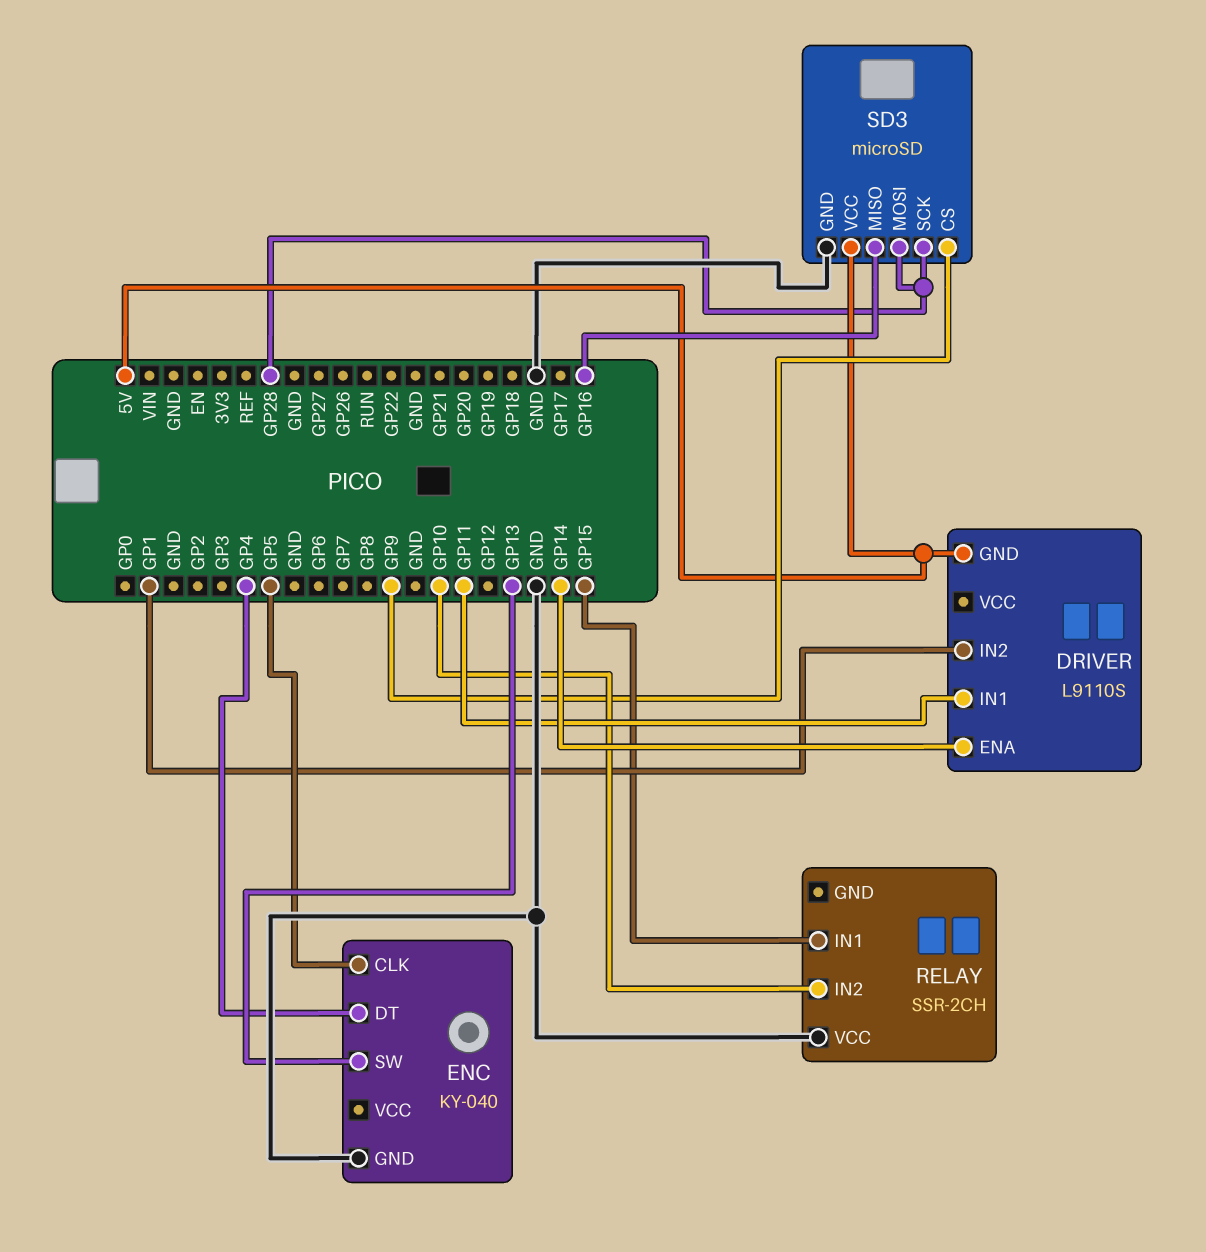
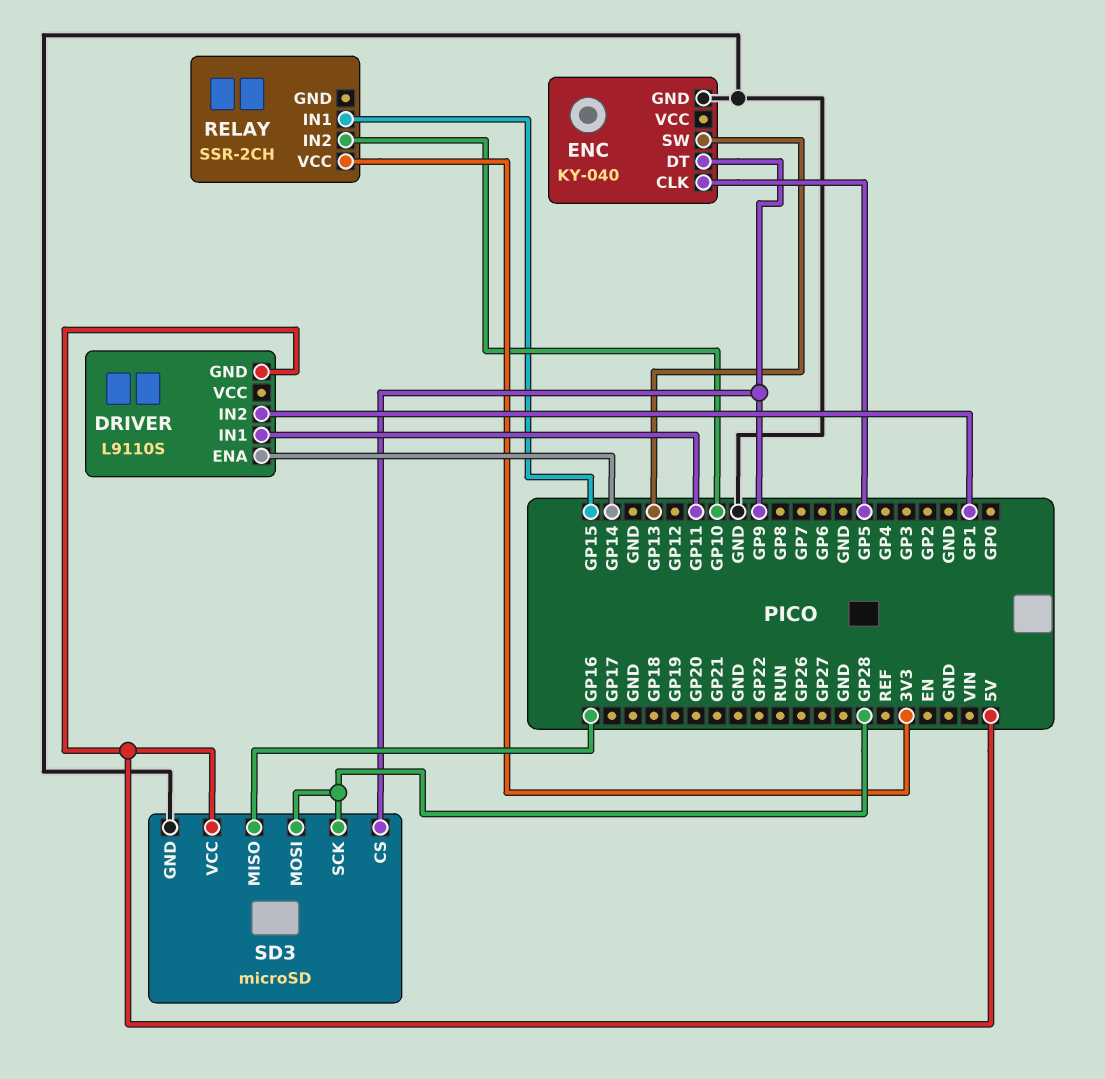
ENC pin DT: GP4 -> GP9
RELAY pin VCC: GND -> 3V3

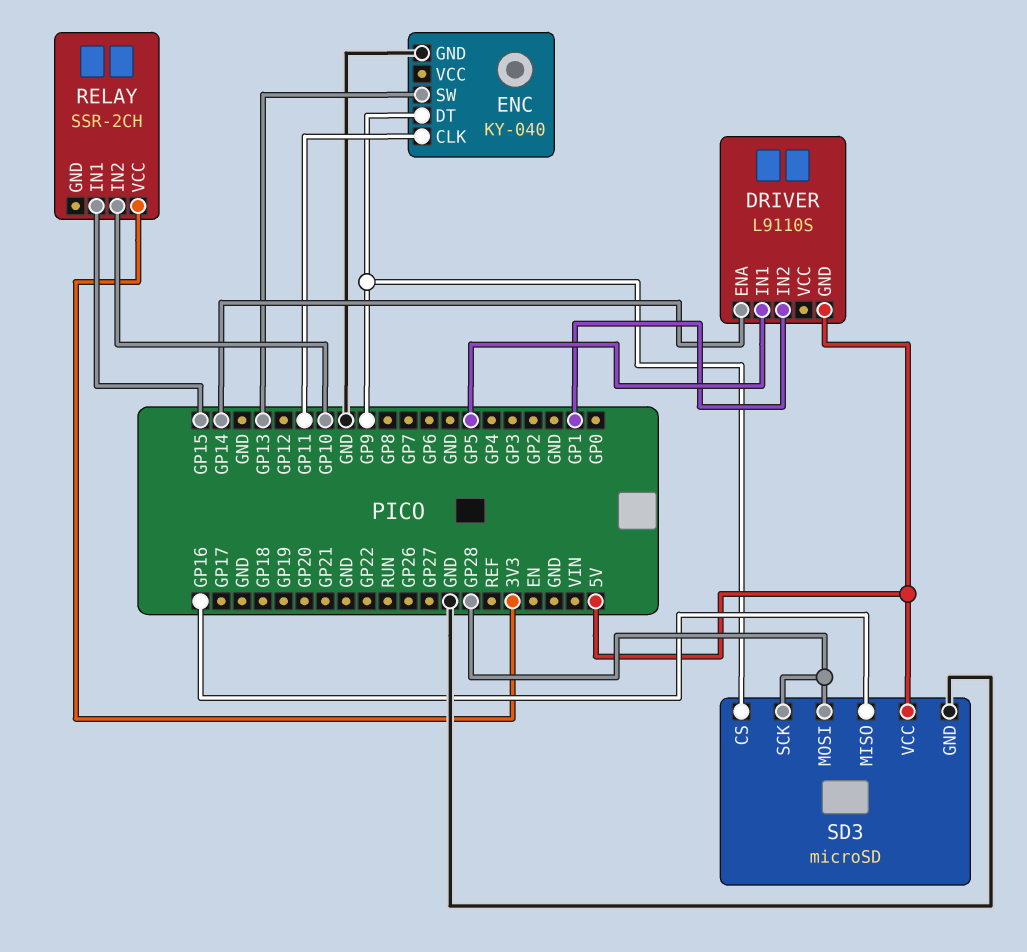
DRIVER pin IN1: GP11 -> GP5
ENC pin CLK: GP5 -> GP11

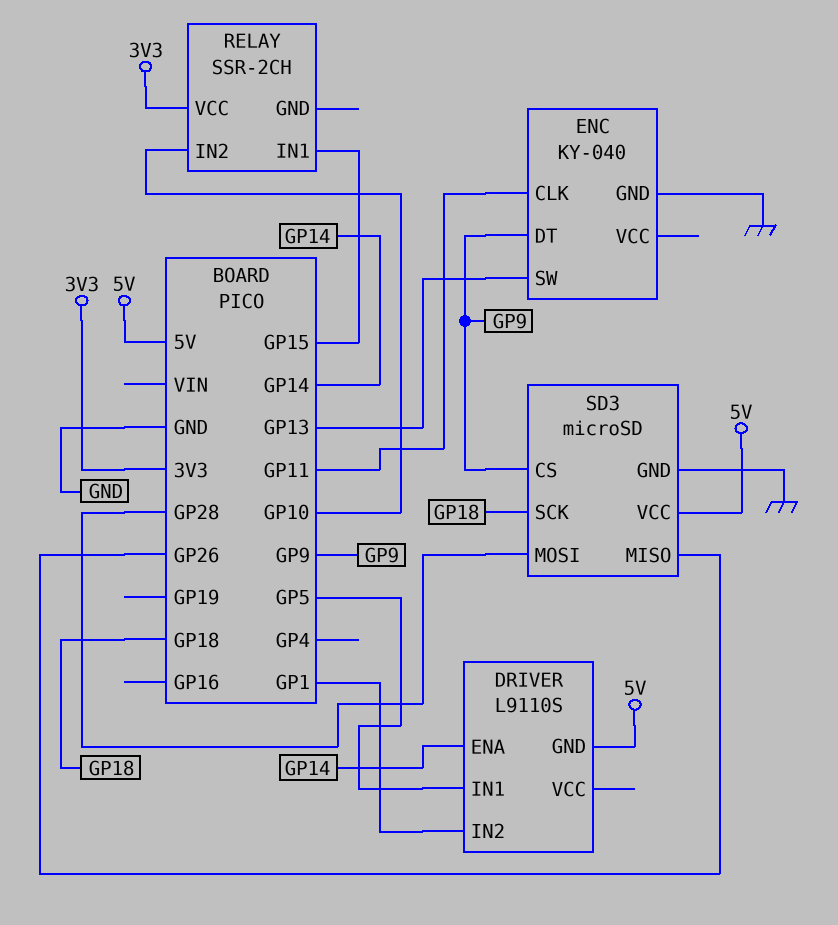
SD3 pin MISO: GP16 -> GP26
SD3 pin SCK: GP28 -> GP18

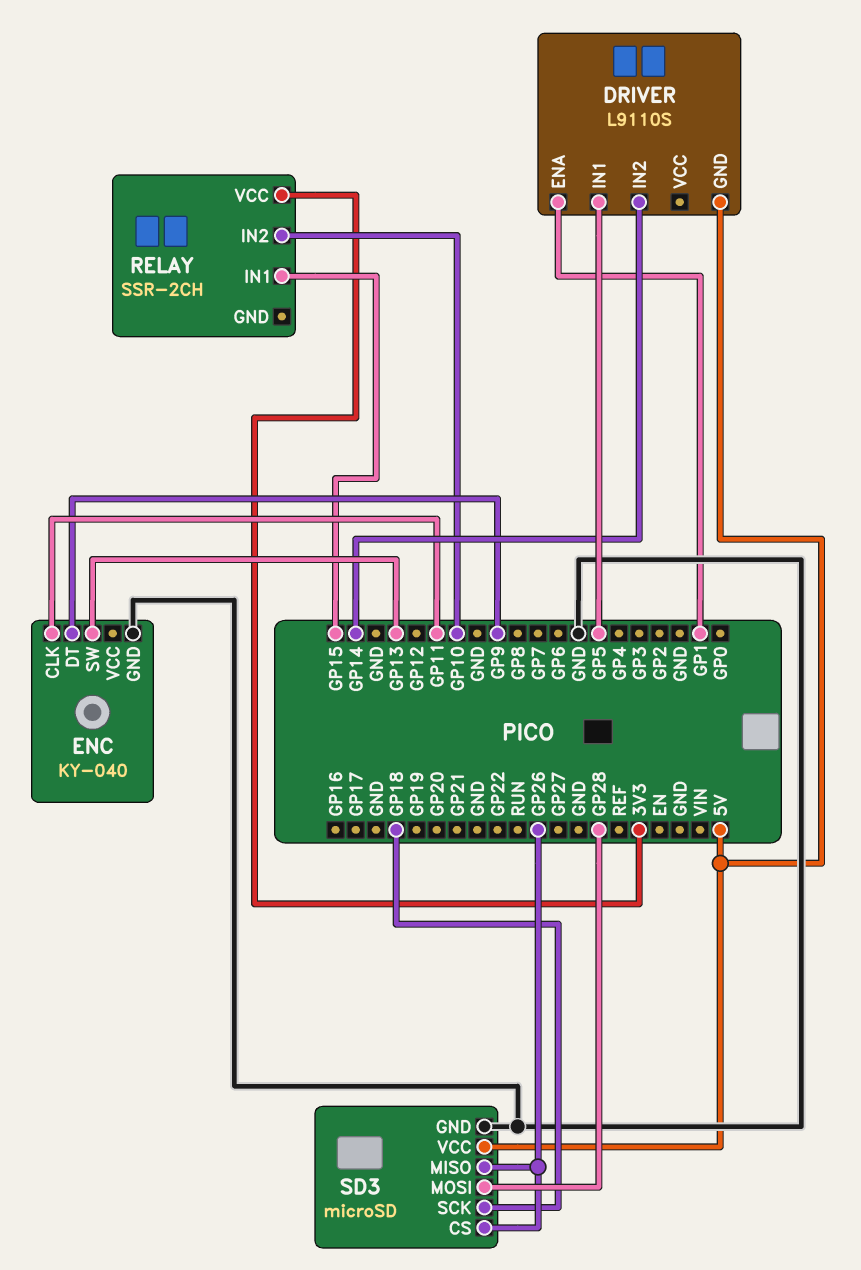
DRIVER pin ENA: GP14 -> GP1
DRIVER pin IN2: GP1 -> GP14
SD3 pin CS: GP9 -> GP26

